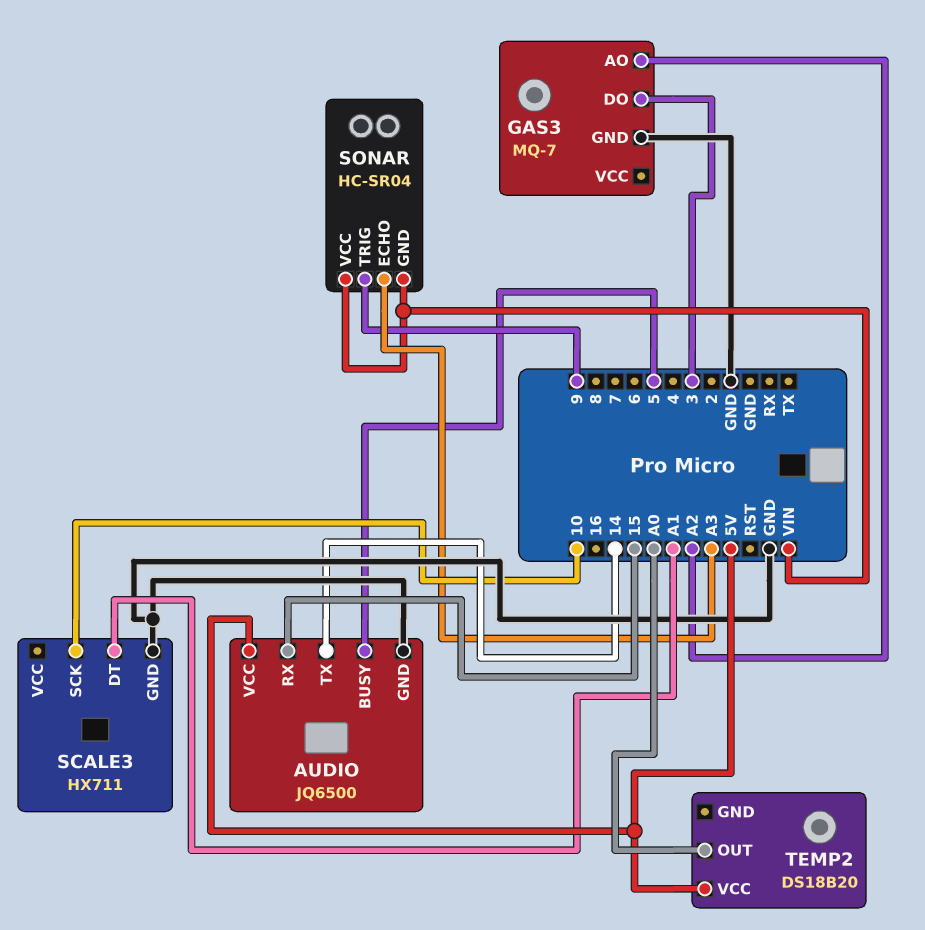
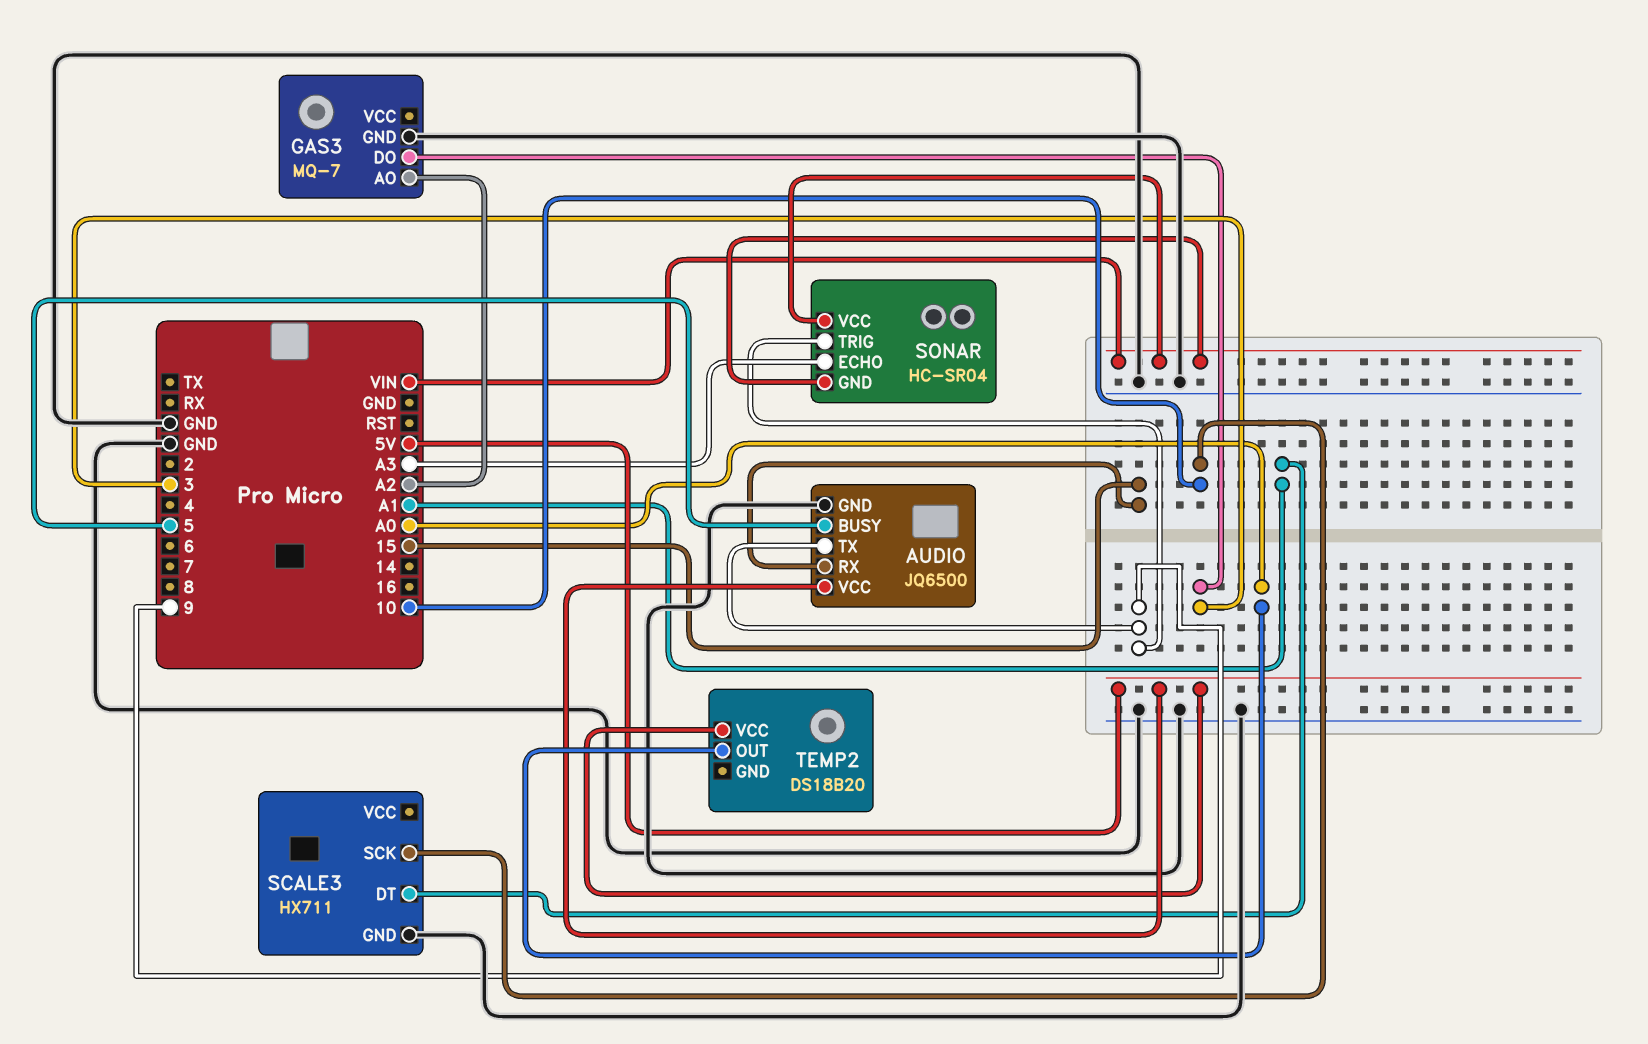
AUDIO pin TX: 14 -> 9

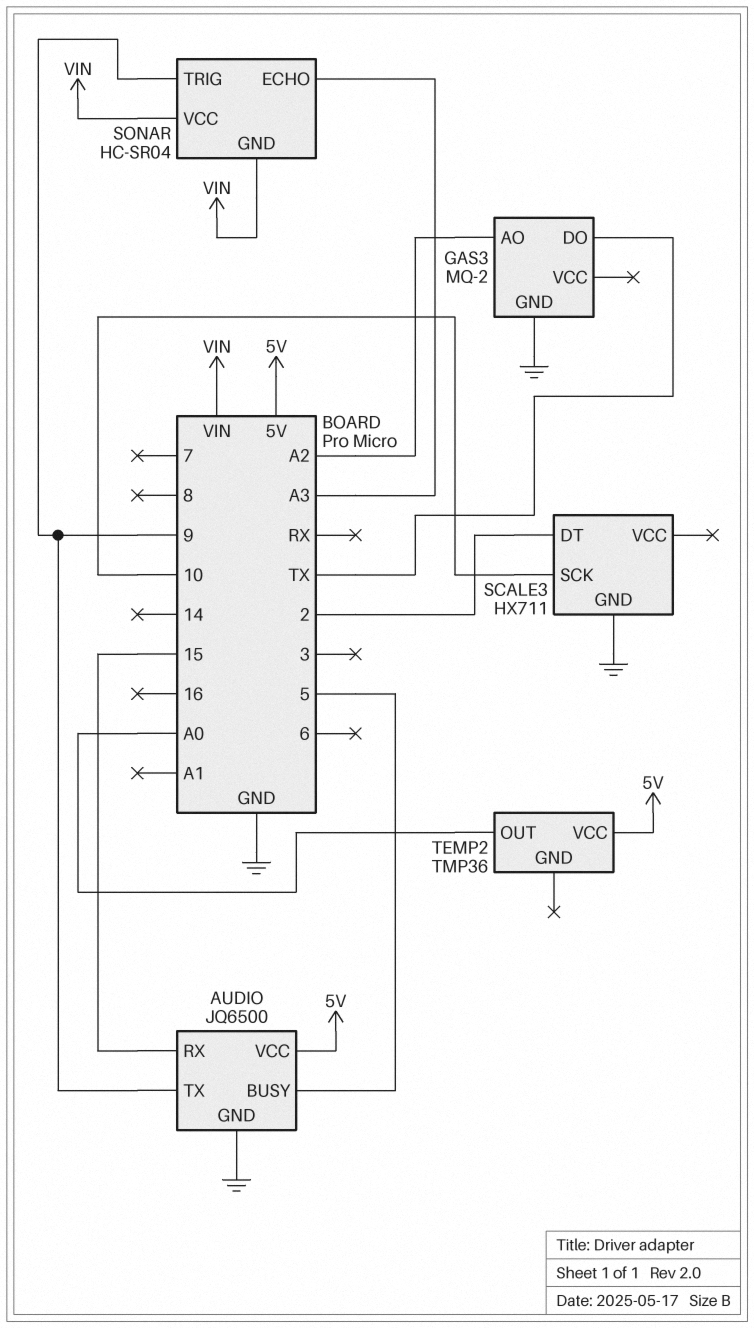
GAS3: MQ-7 -> MQ-2
GAS3 pin DO: 3 -> TX
SCALE3 pin DT: A1 -> 2
TEMP2: DS18B20 -> TMP36

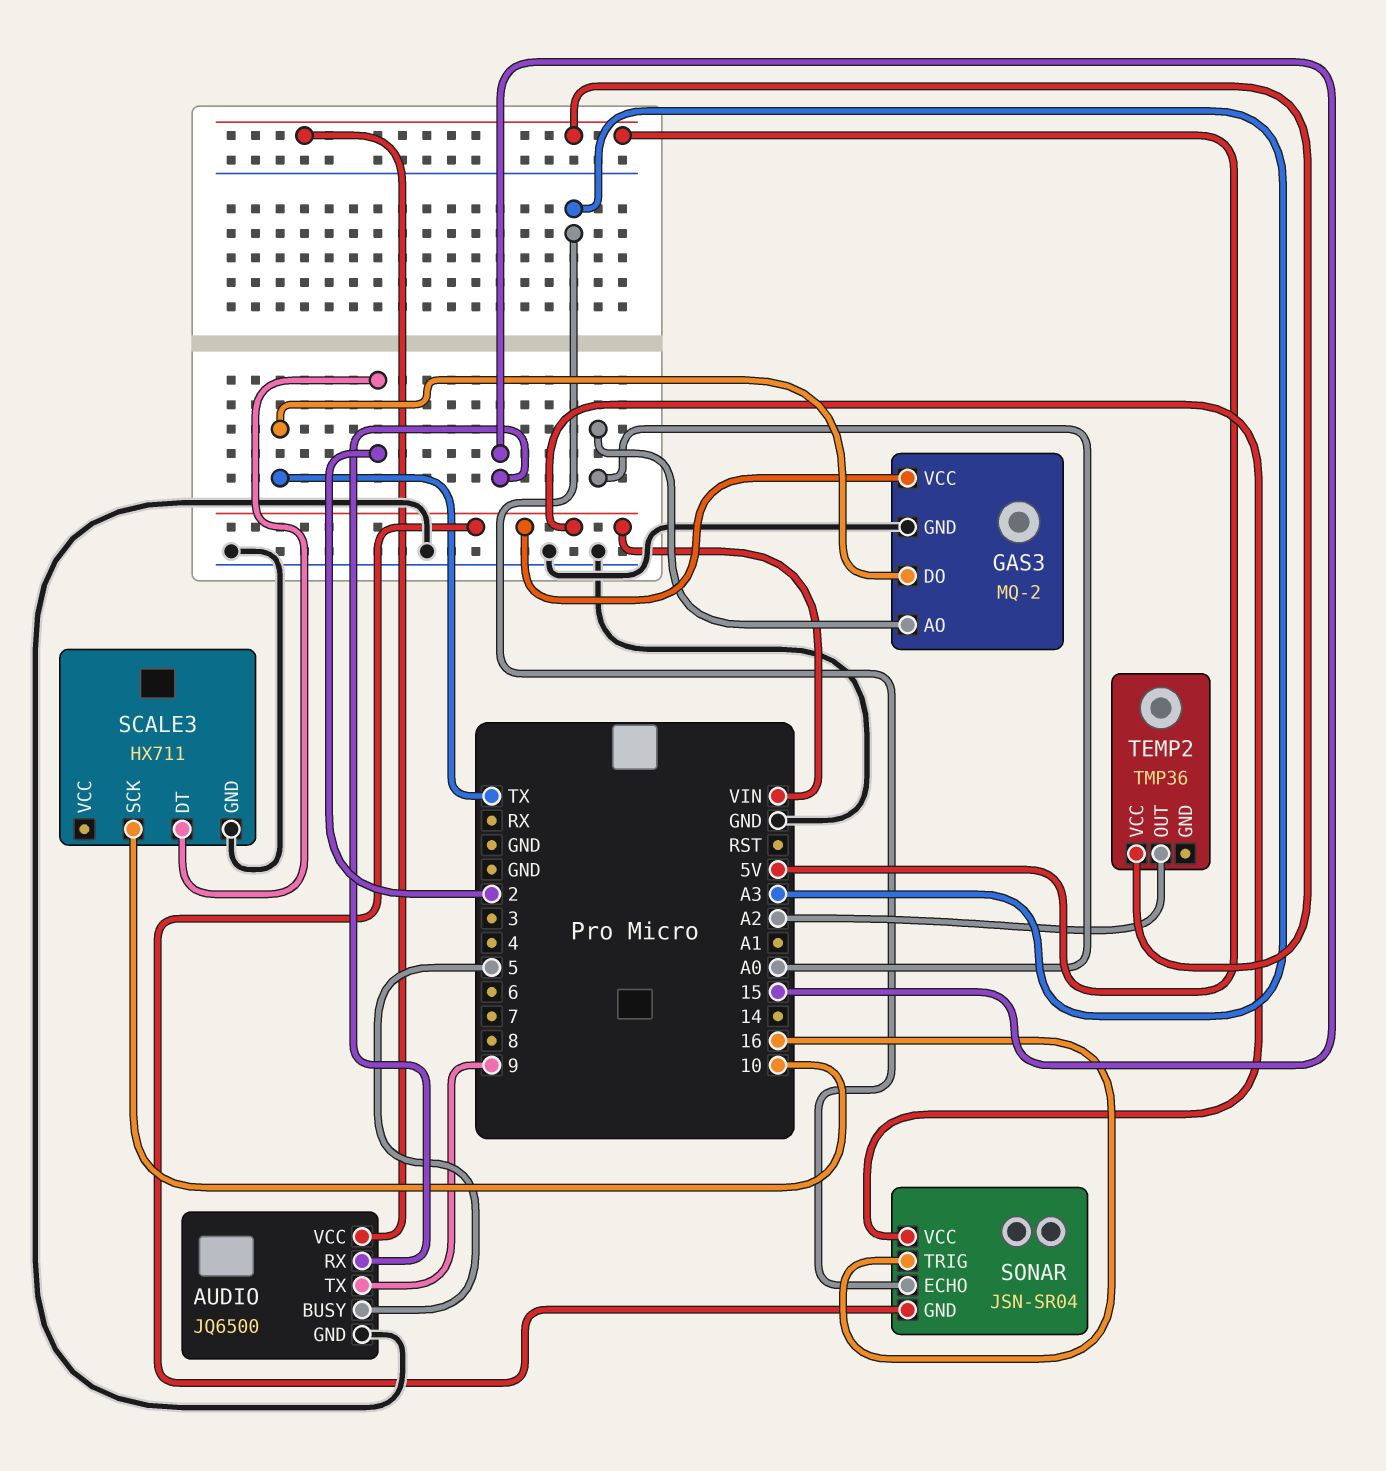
GAS3 pin AO: A2 -> A0
GAS3 pin VCC: none -> VIN
SONAR: HC-SR04 -> JSN-SR04
SONAR pin TRIG: 9 -> 16
TEMP2 pin OUT: A0 -> A2

